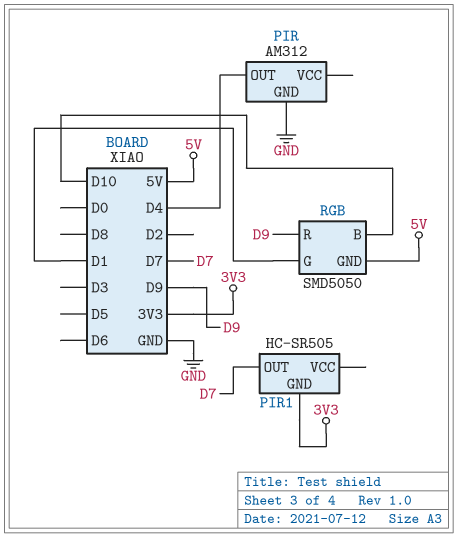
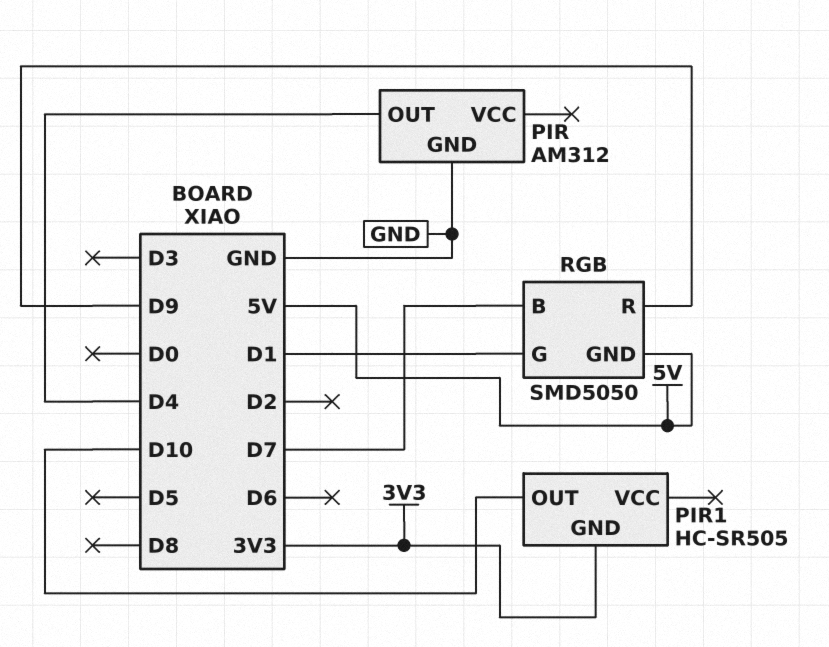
PIR1 pin OUT: D7 -> D10
RGB pin B: D10 -> D7

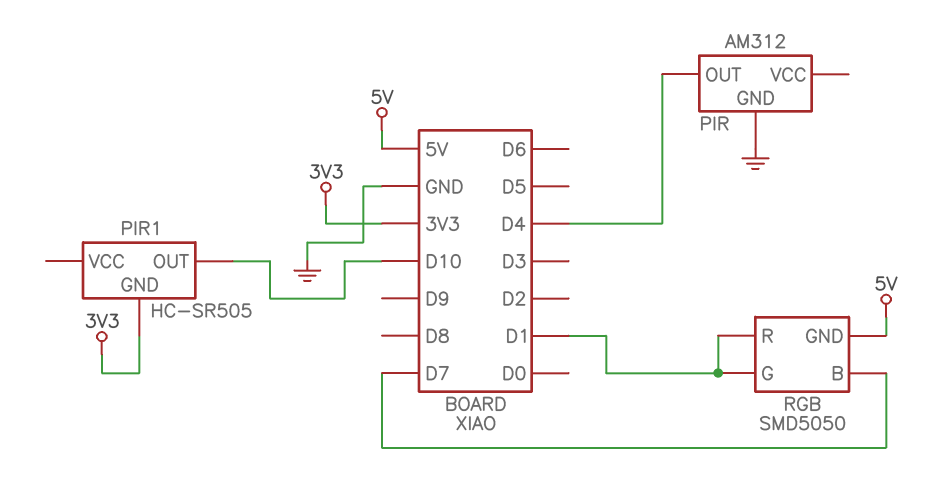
RGB pin R: D9 -> D1

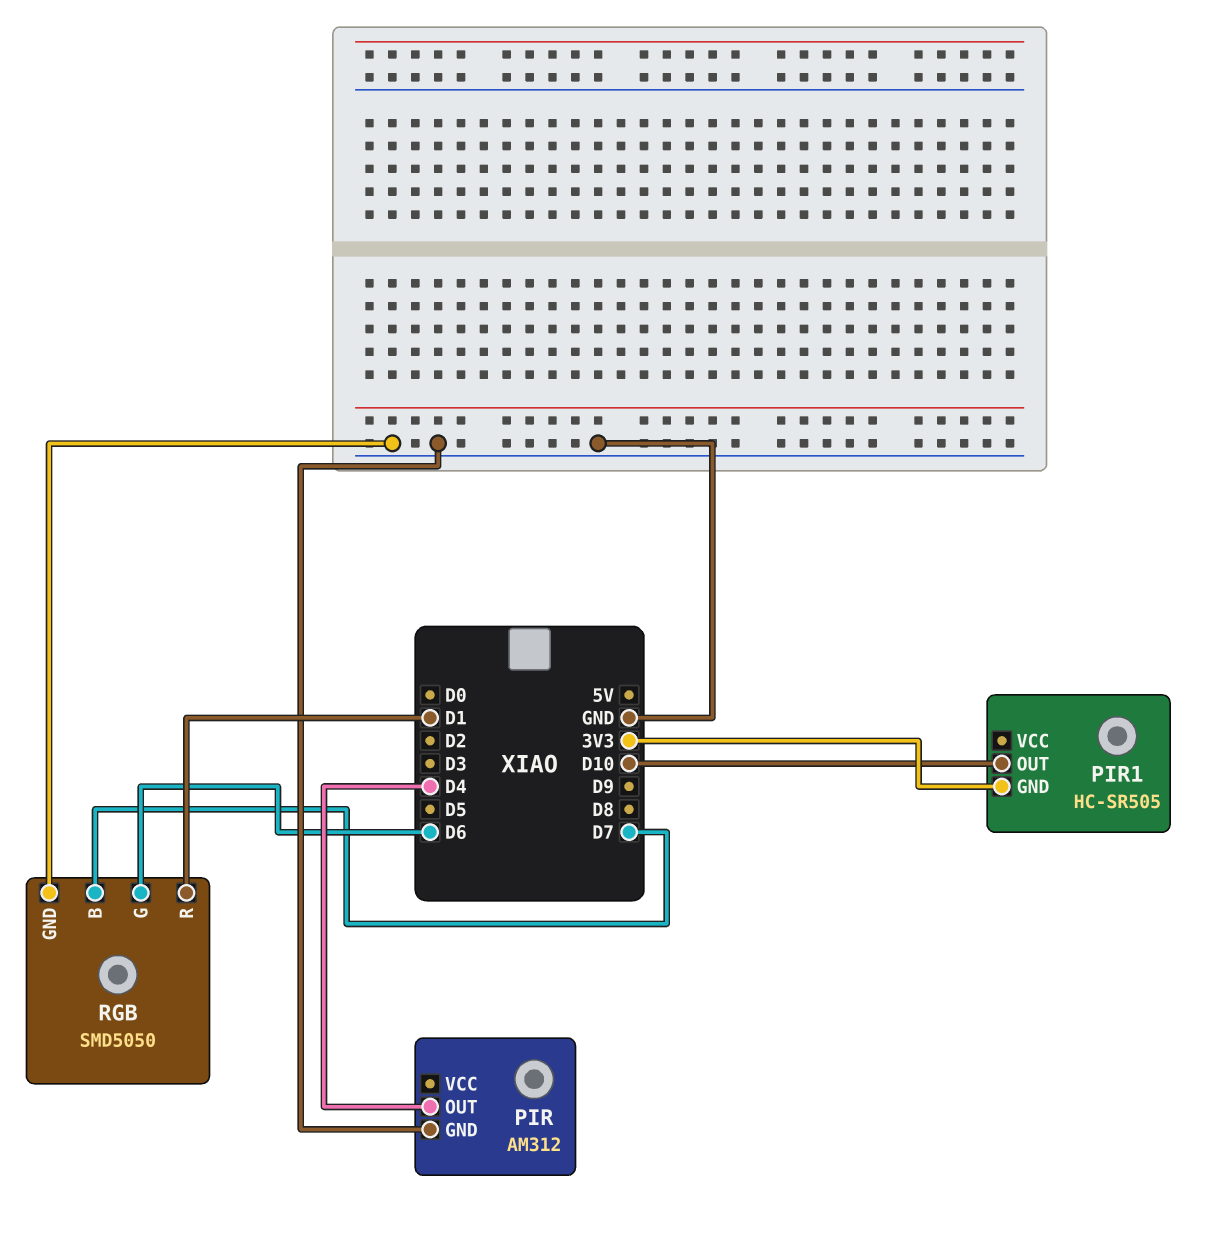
RGB pin G: D1 -> D6
RGB pin GND: 5V -> GND

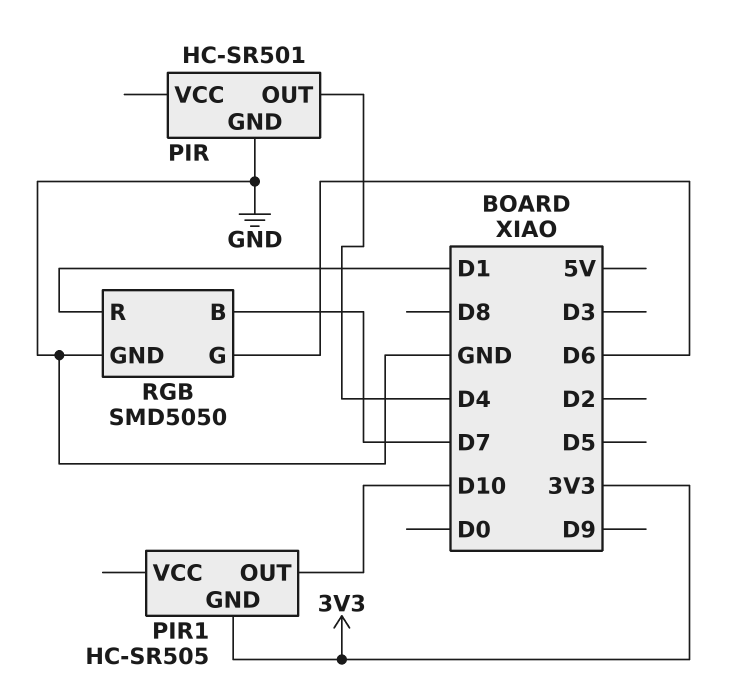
PIR: AM312 -> HC-SR501

